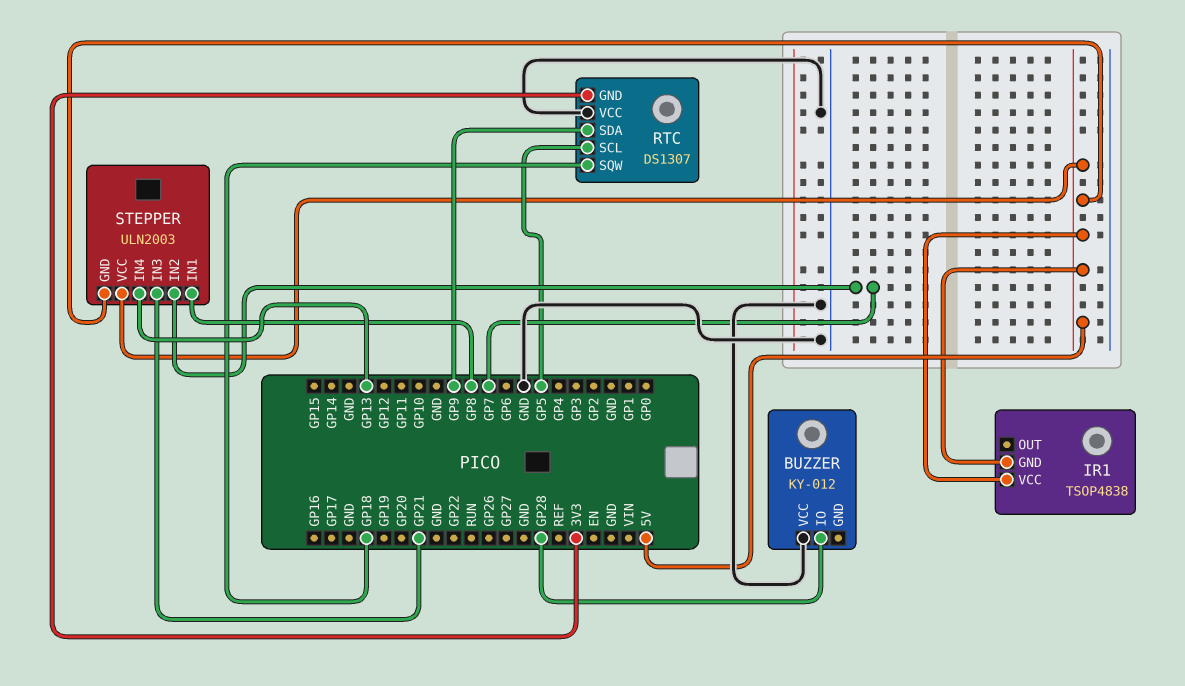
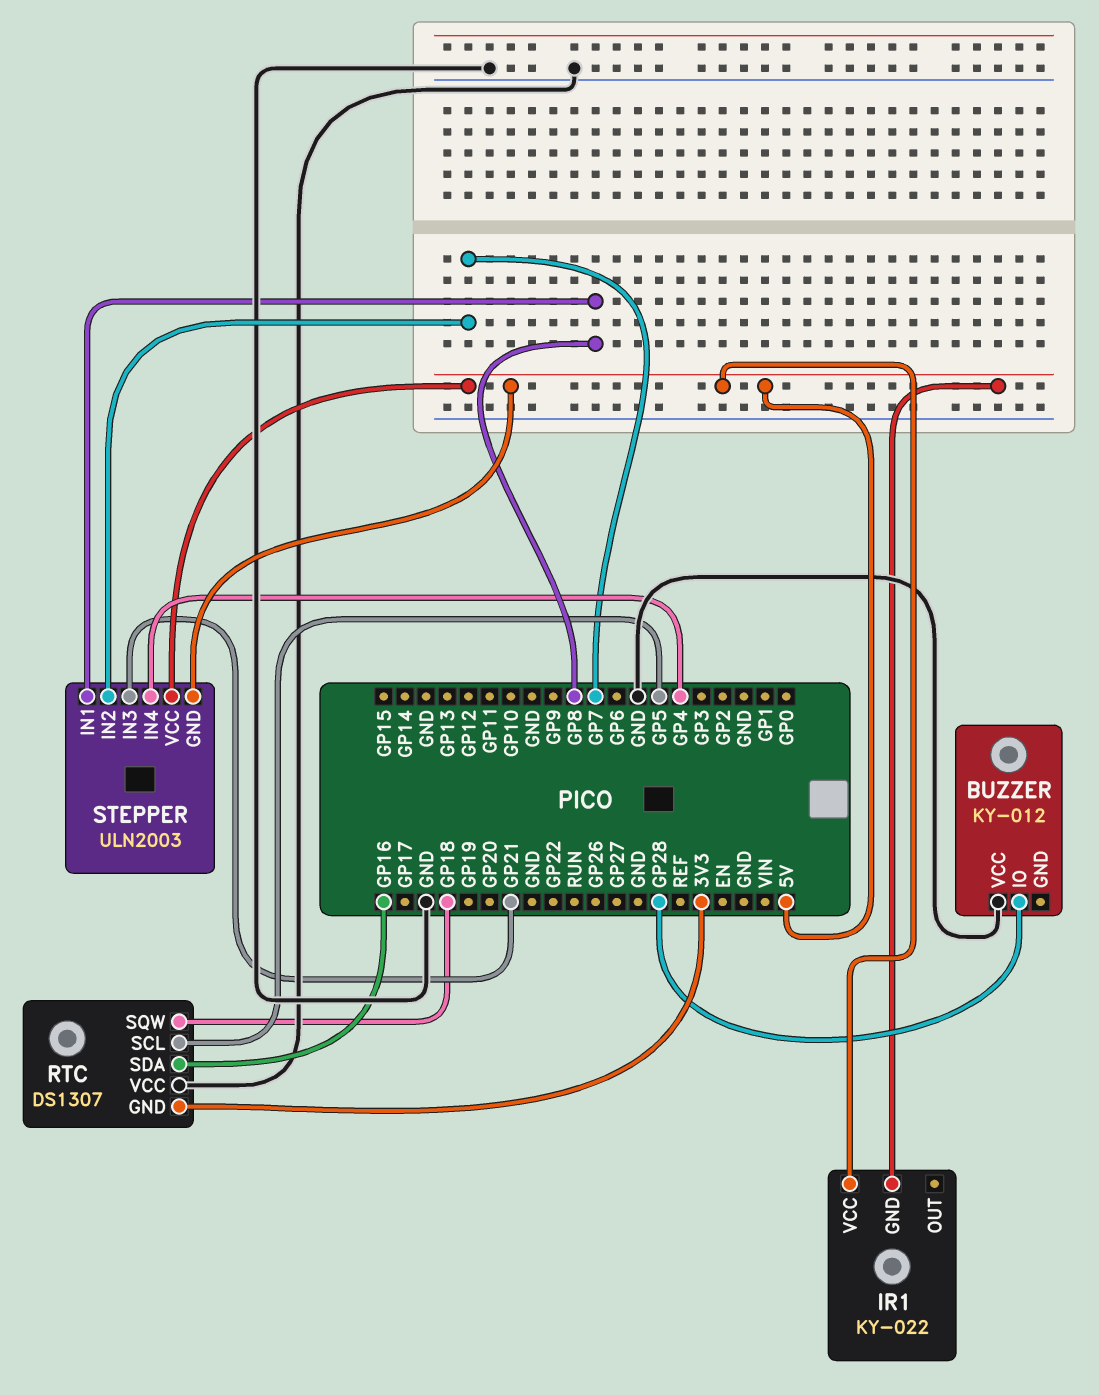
IR1: TSOP4838 -> KY-022
RTC pin SDA: GP9 -> GP16
STEPPER pin IN4: GP13 -> GP4

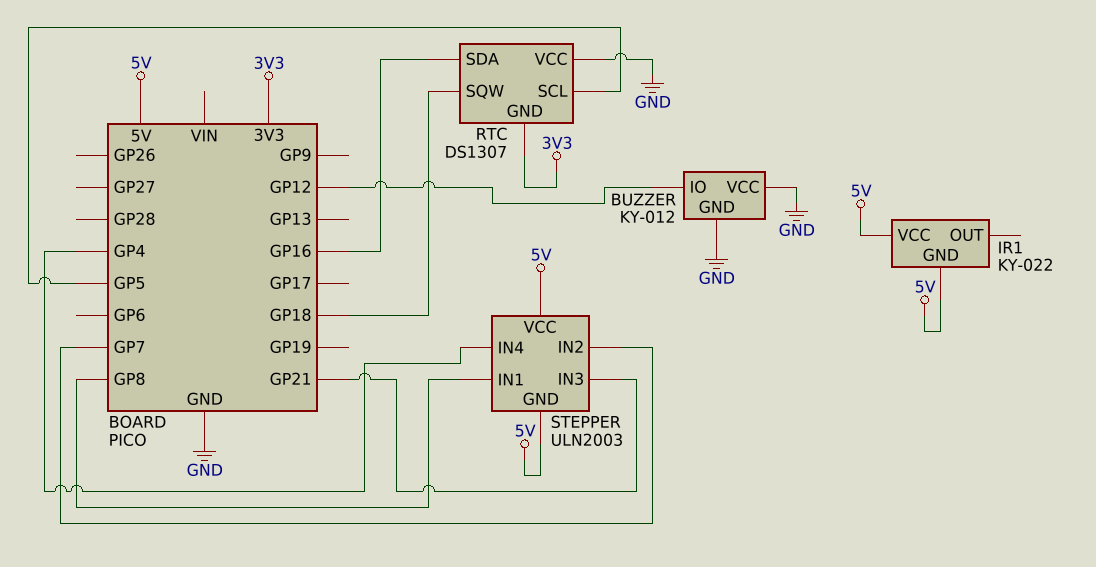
BUZZER pin GND: none -> GND
BUZZER pin IO: GP28 -> GP12

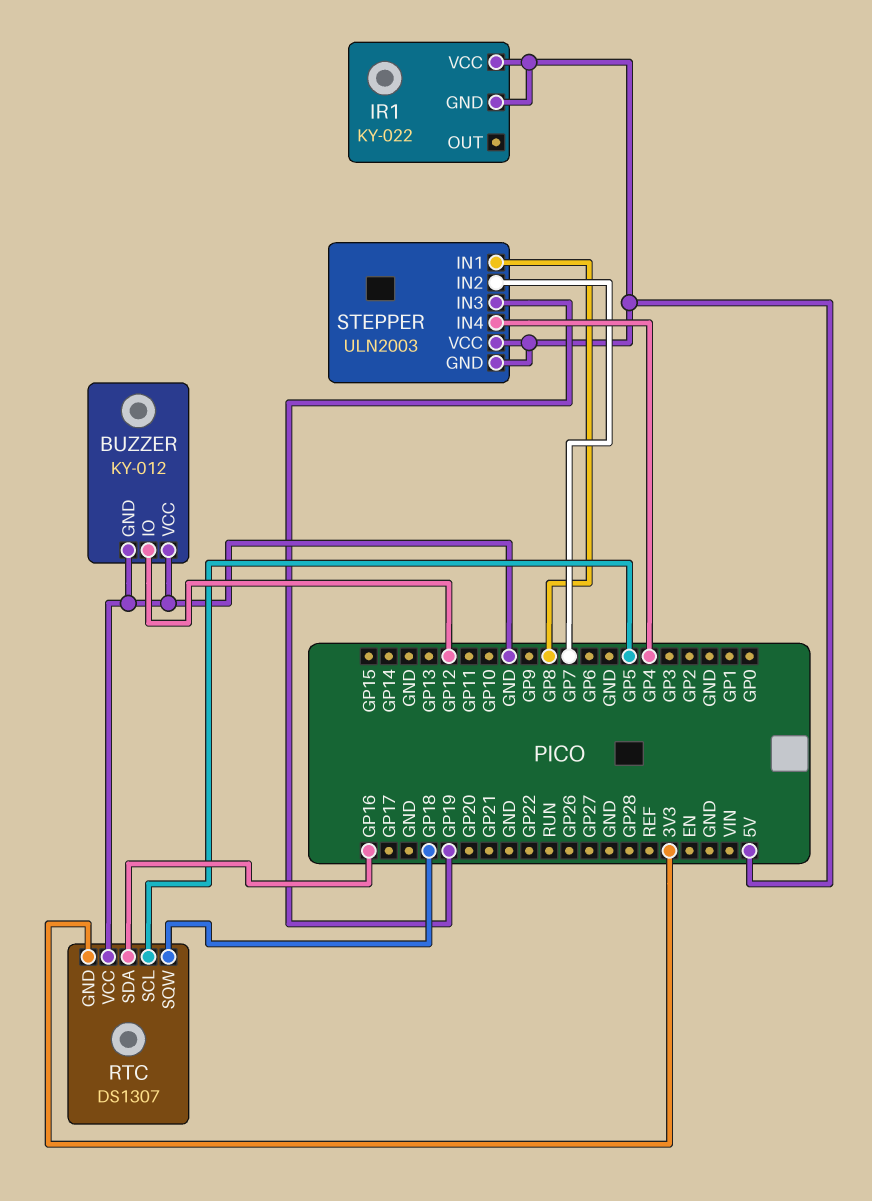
STEPPER pin IN3: GP21 -> GP19

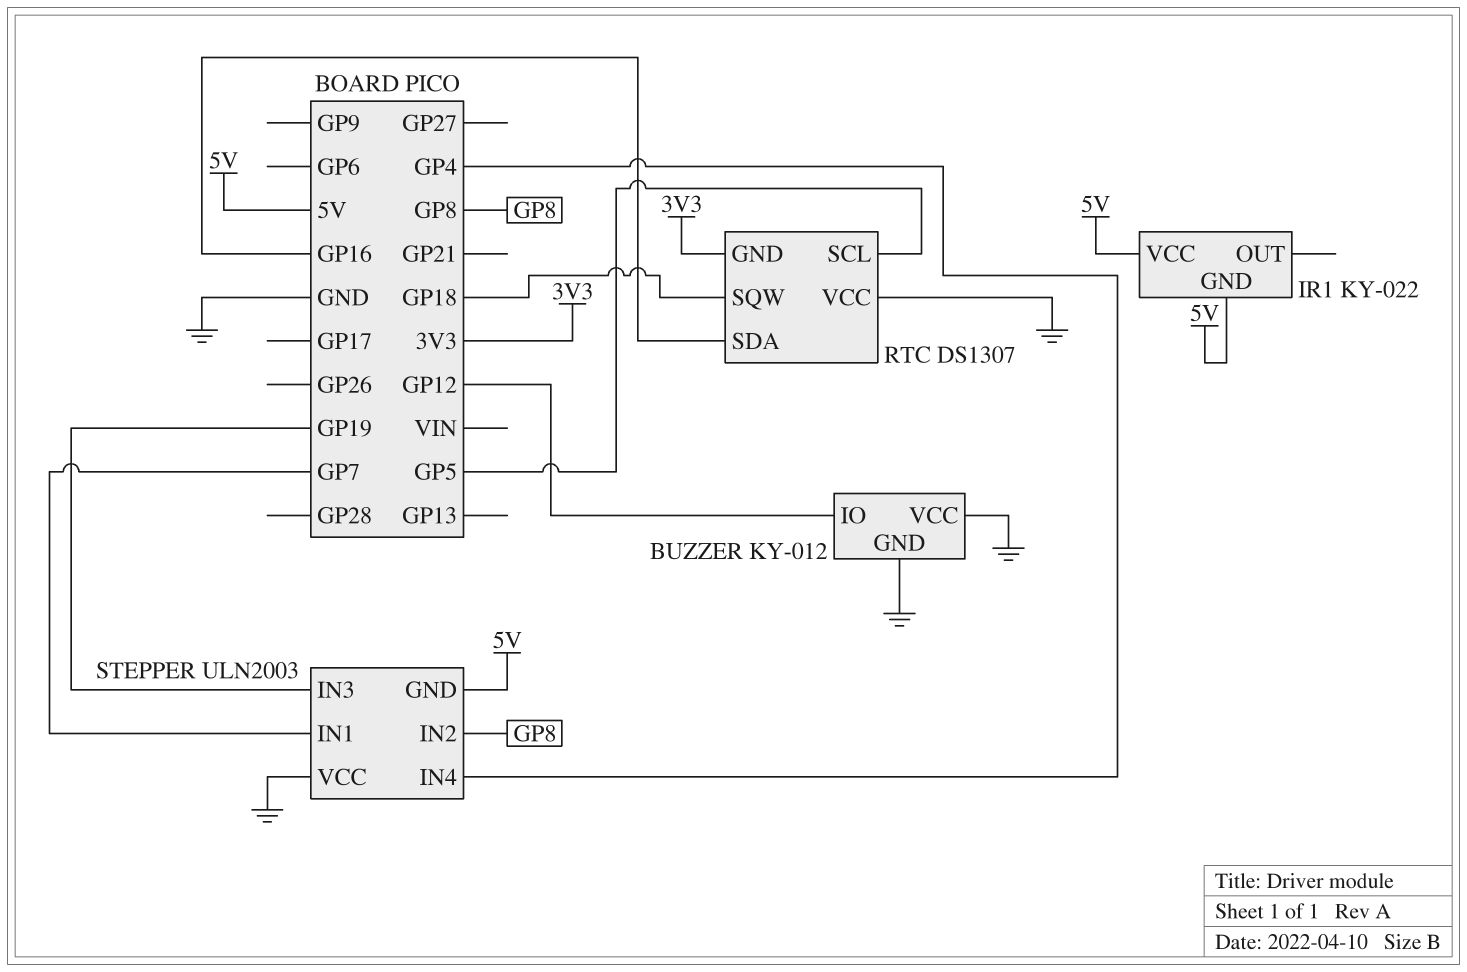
STEPPER pin IN1: GP8 -> GP7
STEPPER pin IN2: GP7 -> GP8
STEPPER pin VCC: 5V -> GND

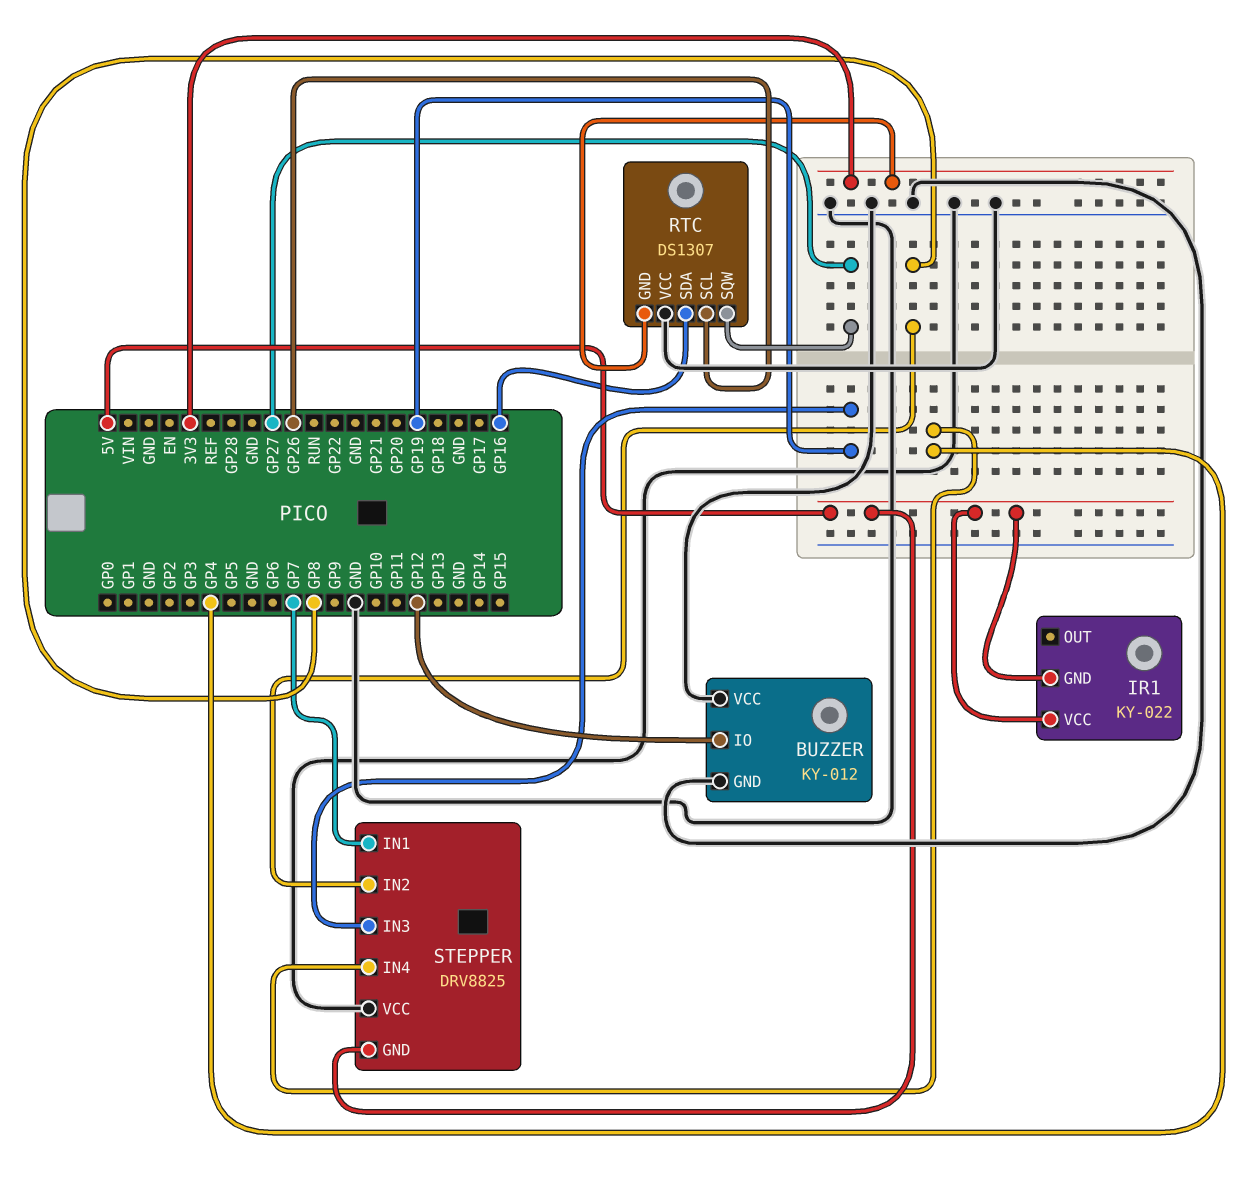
RTC pin SCL: GP5 -> GP26
RTC pin SQW: GP18 -> GP27
STEPPER: ULN2003 -> DRV8825

